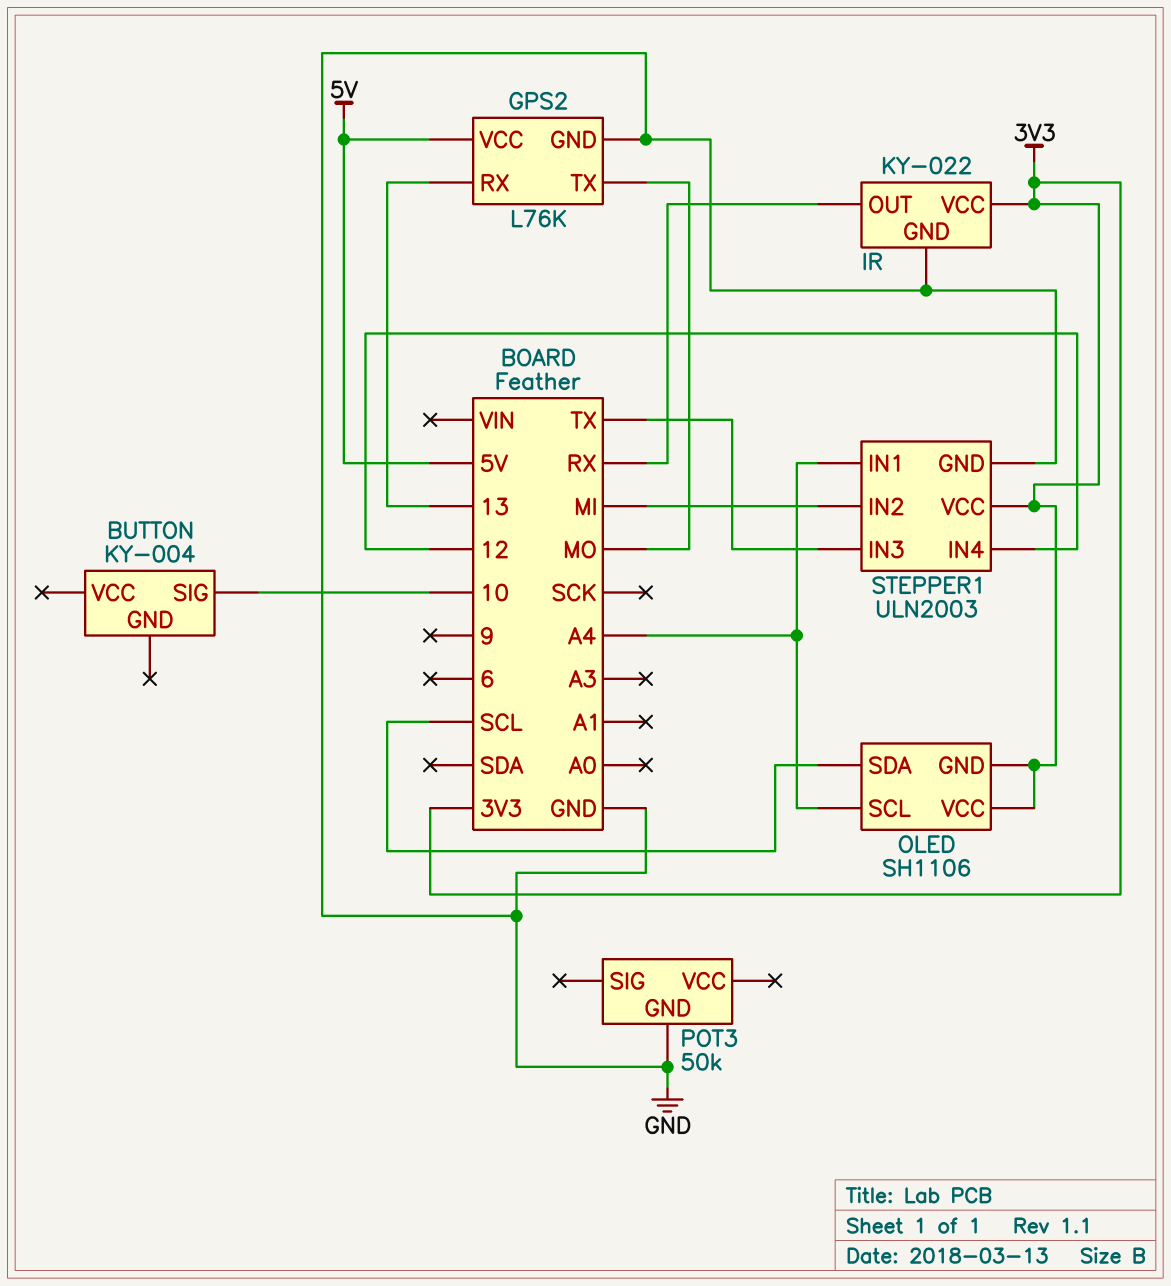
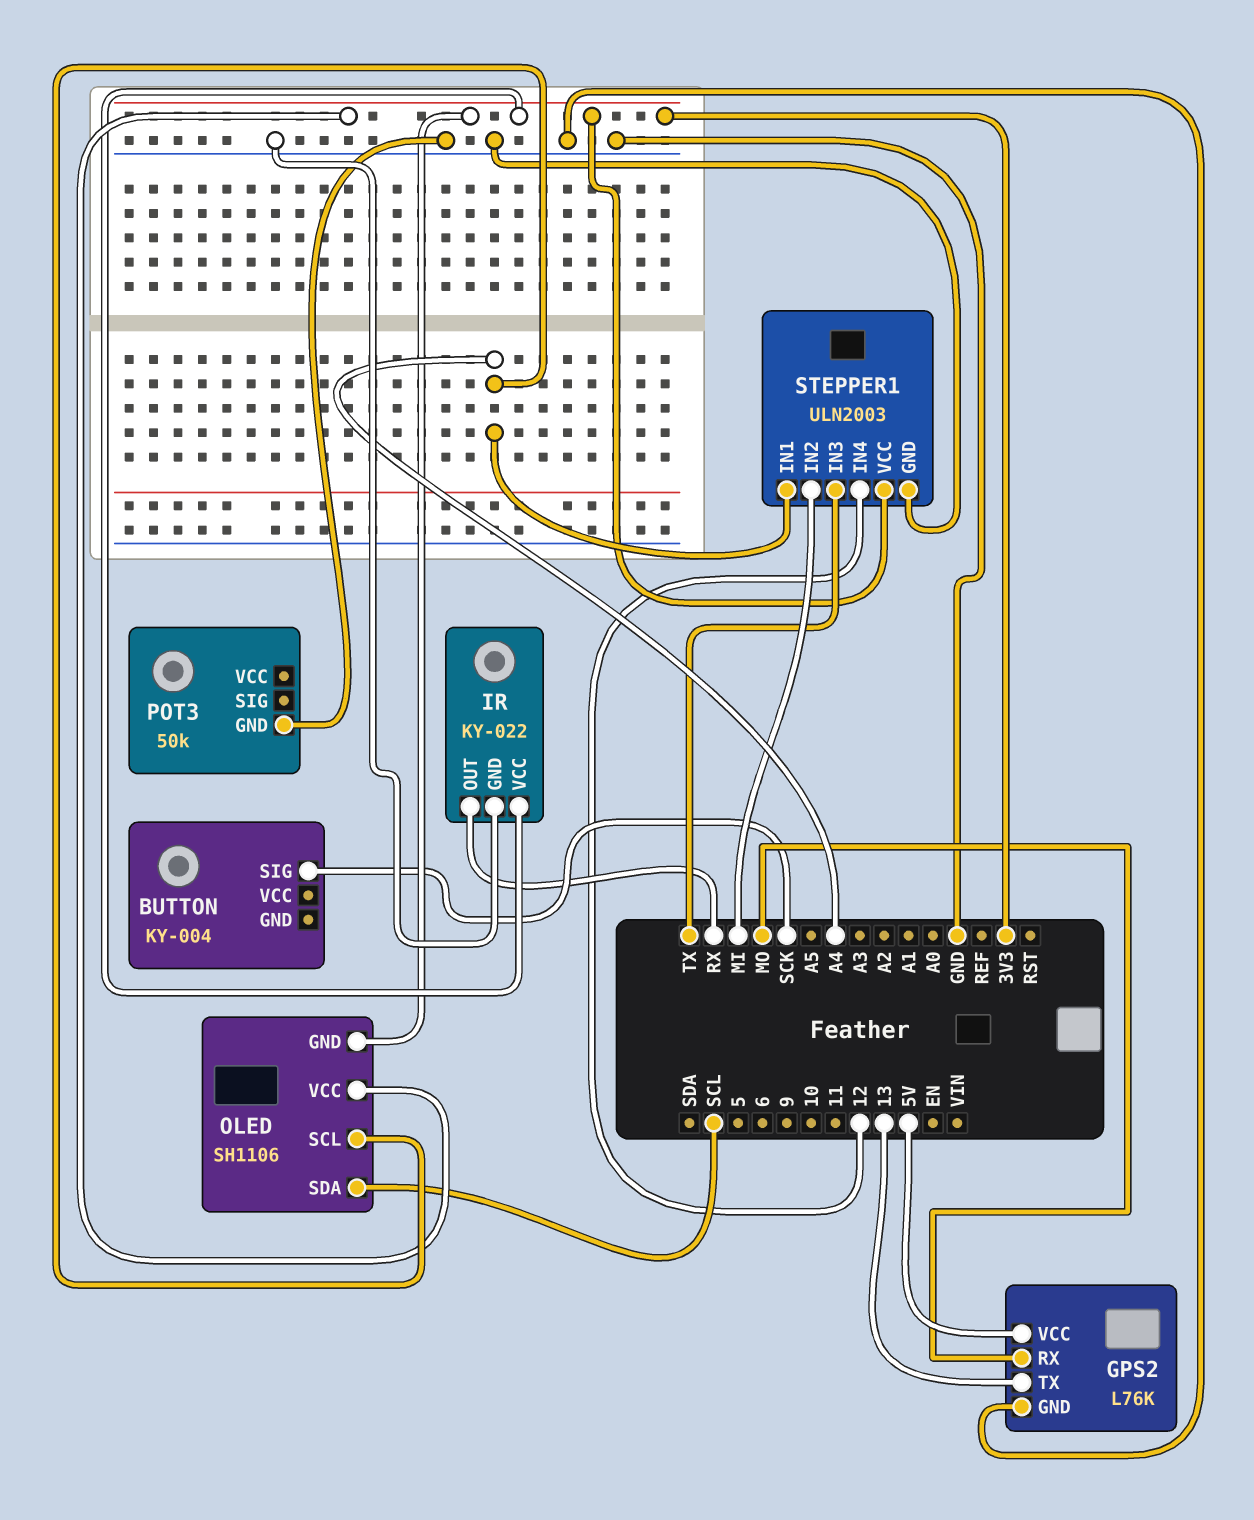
BUTTON pin SIG: 10 -> SCK
GPS2 pin RX: 13 -> MO
GPS2 pin TX: MO -> 13

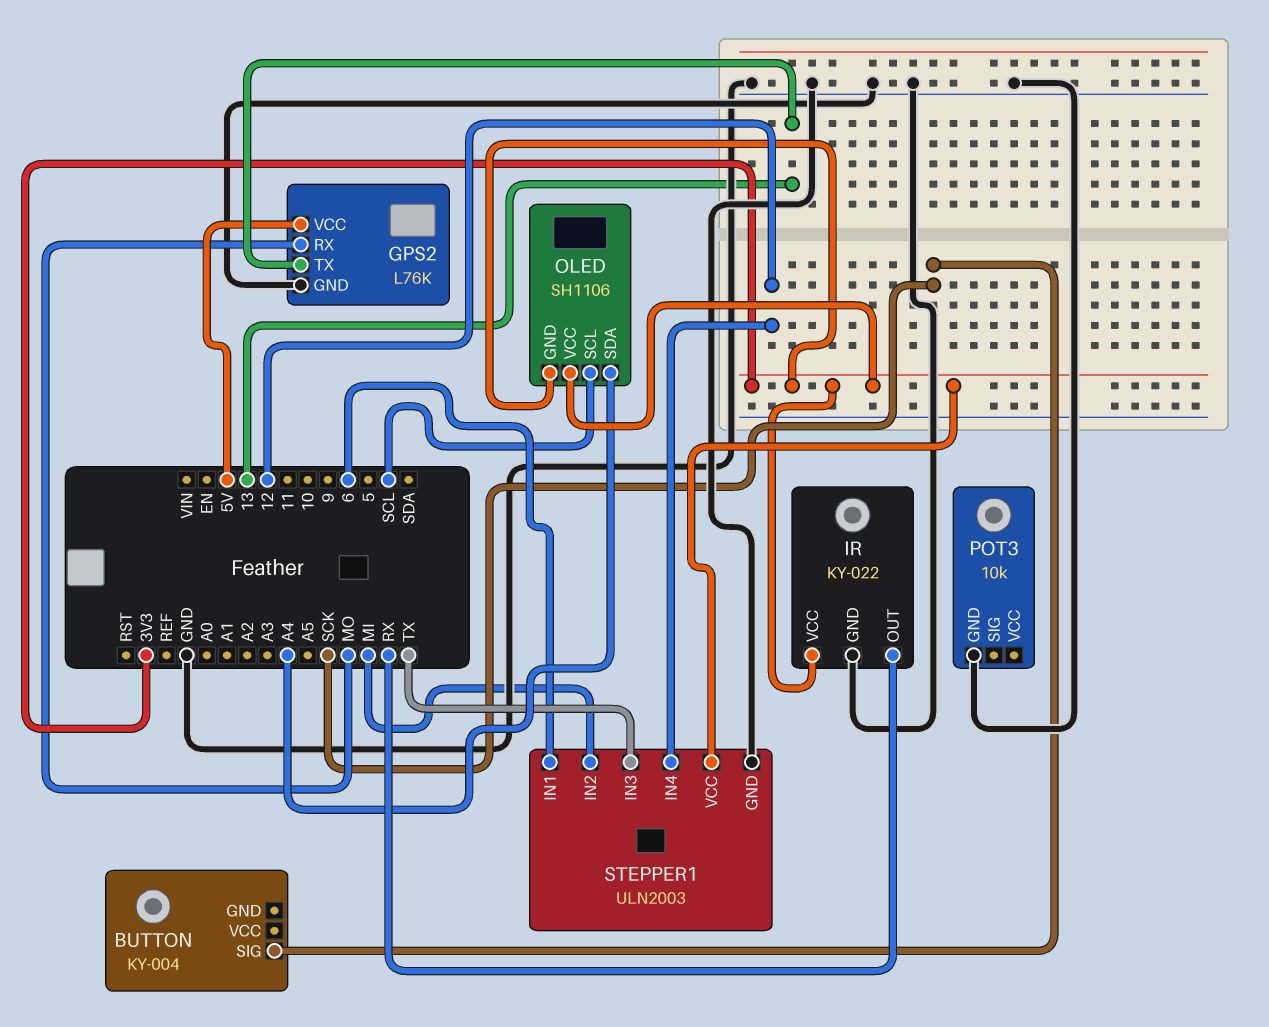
OLED pin SCL: A4 -> SCL
OLED pin SDA: SCL -> A4
POT3: 50k -> 10k
STEPPER1 pin IN1: A4 -> 6

